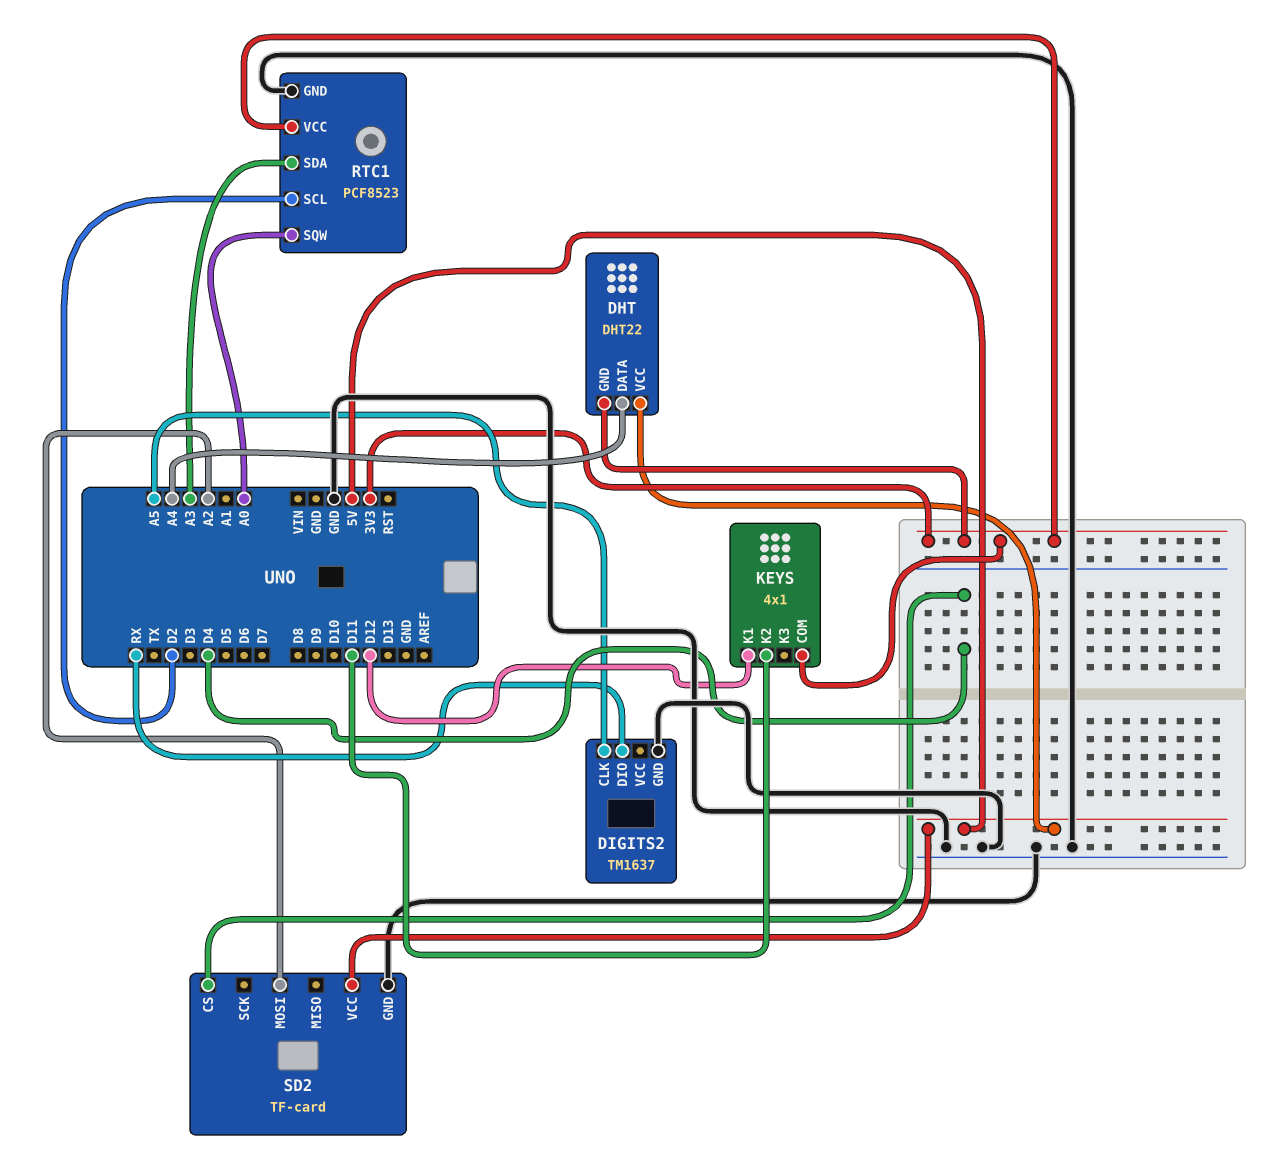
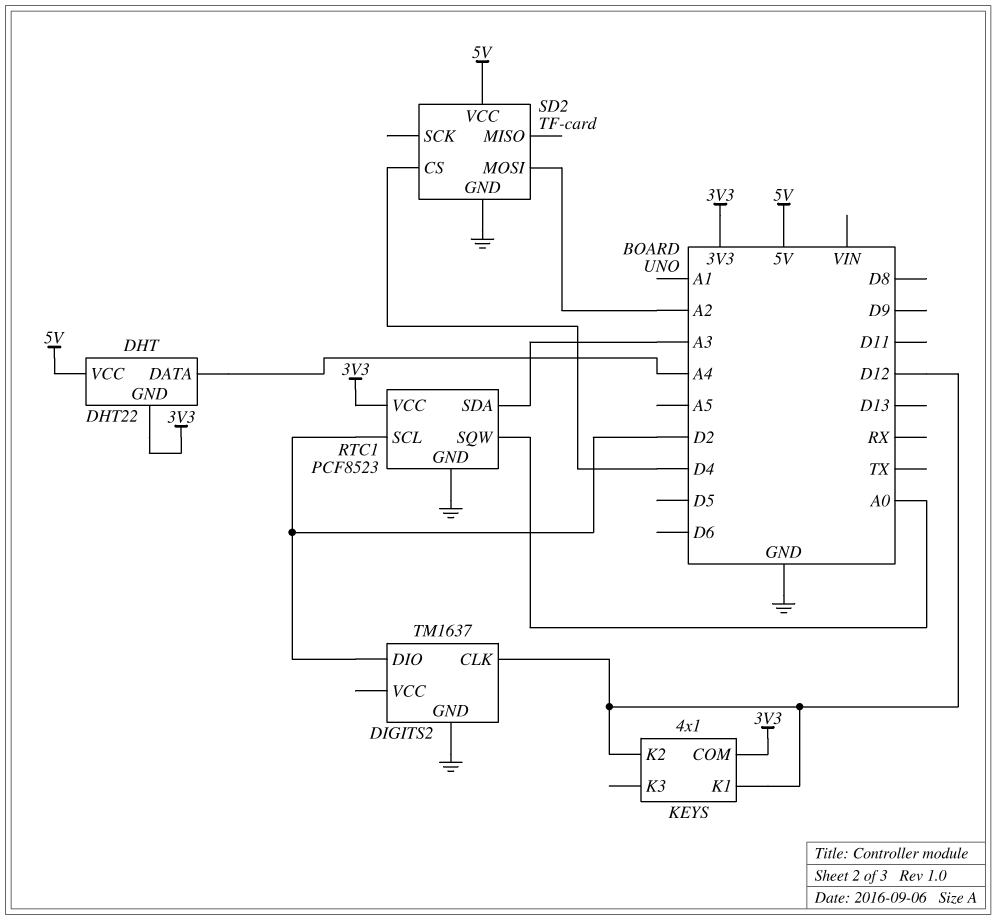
DIGITS2 pin CLK: A5 -> D12
DIGITS2 pin DIO: RX -> D2
KEYS pin K2: D11 -> D12

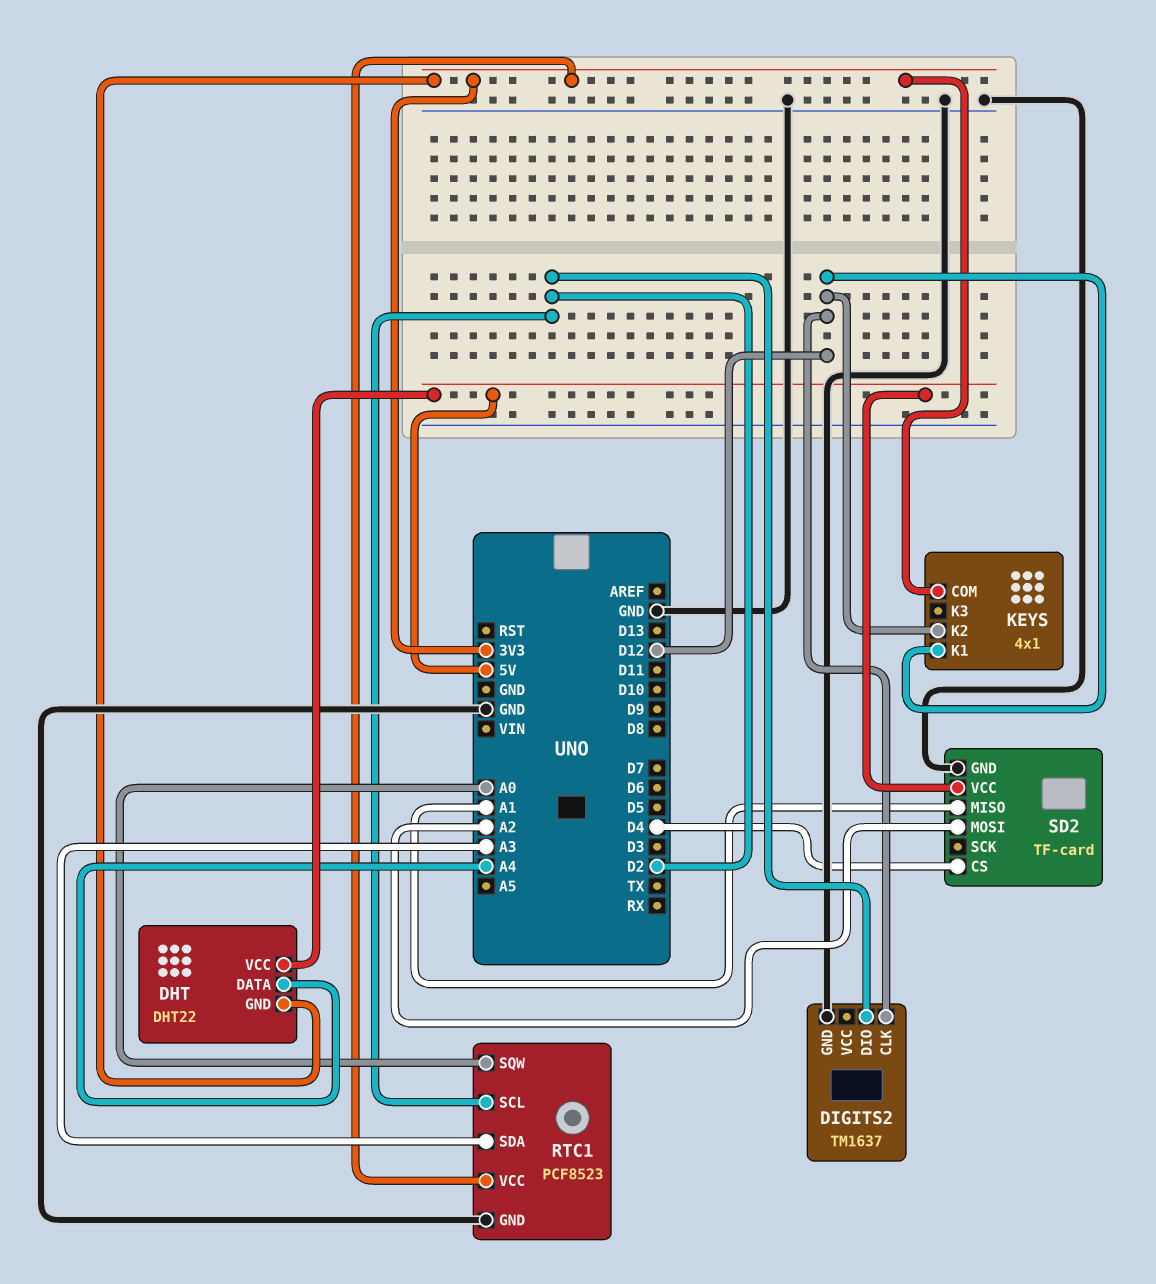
SD2 pin MISO: none -> A1

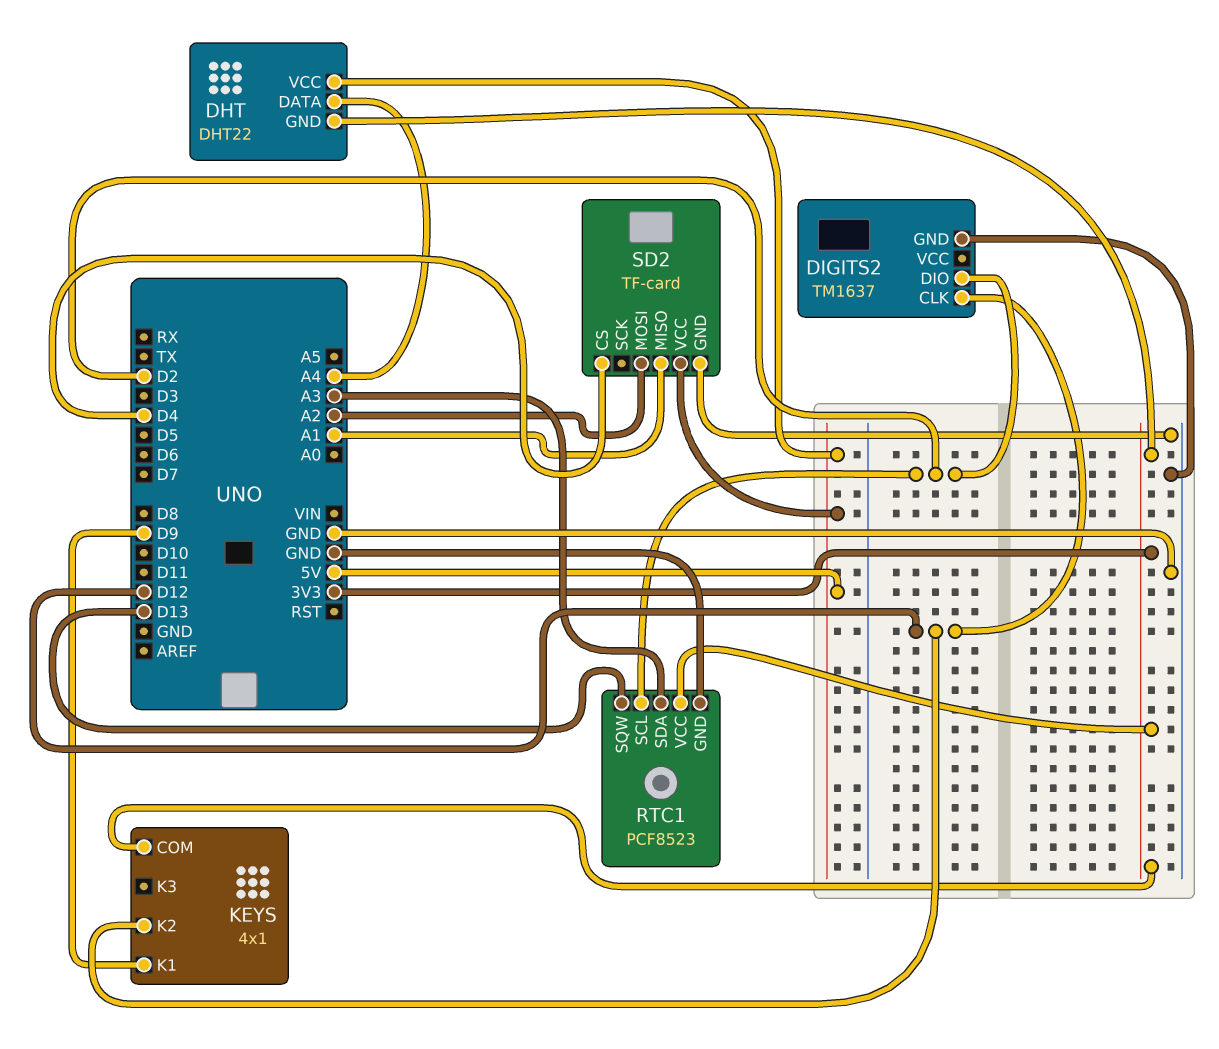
KEYS pin K1: D12 -> D9
RTC1 pin SQW: A0 -> D13

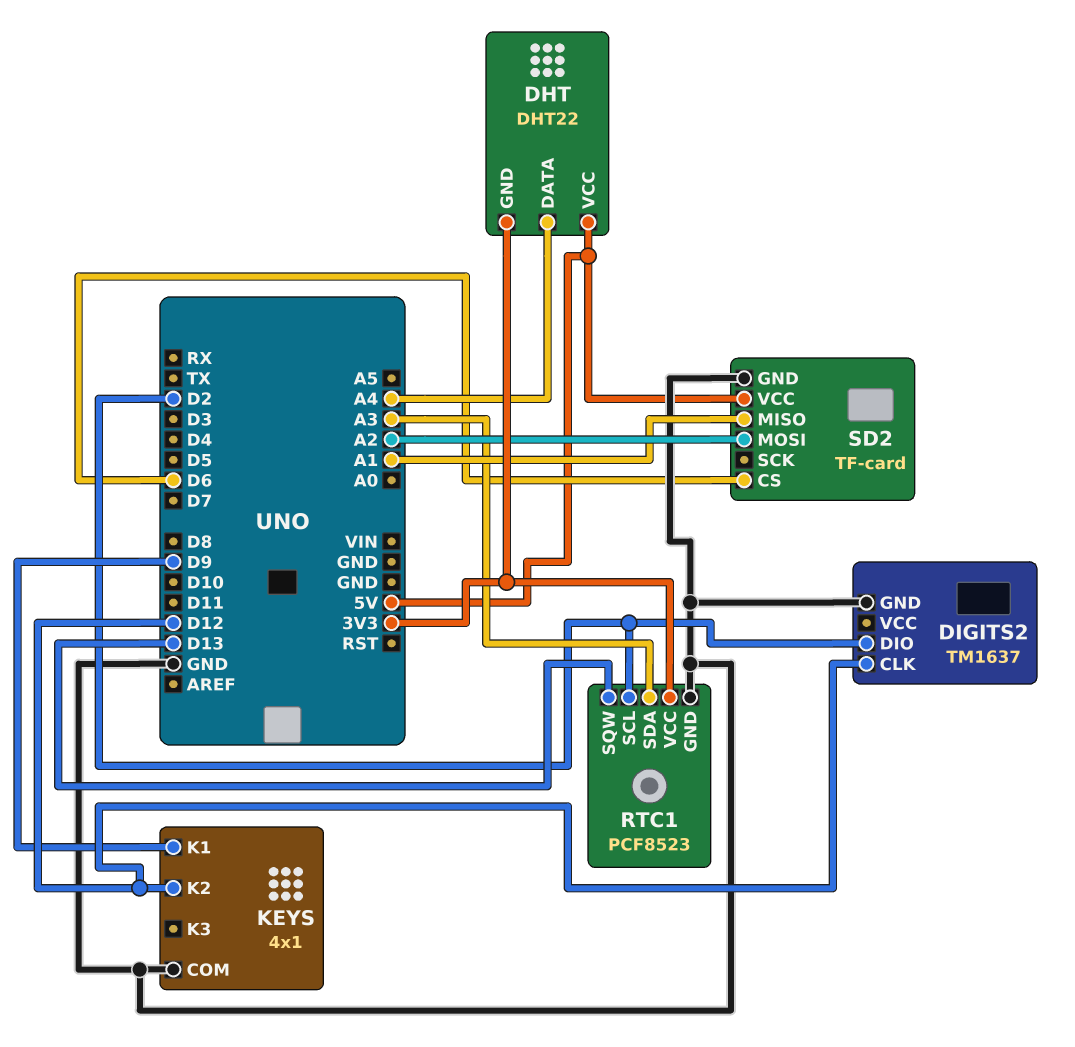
KEYS pin COM: 3V3 -> GND
SD2 pin CS: D4 -> D6

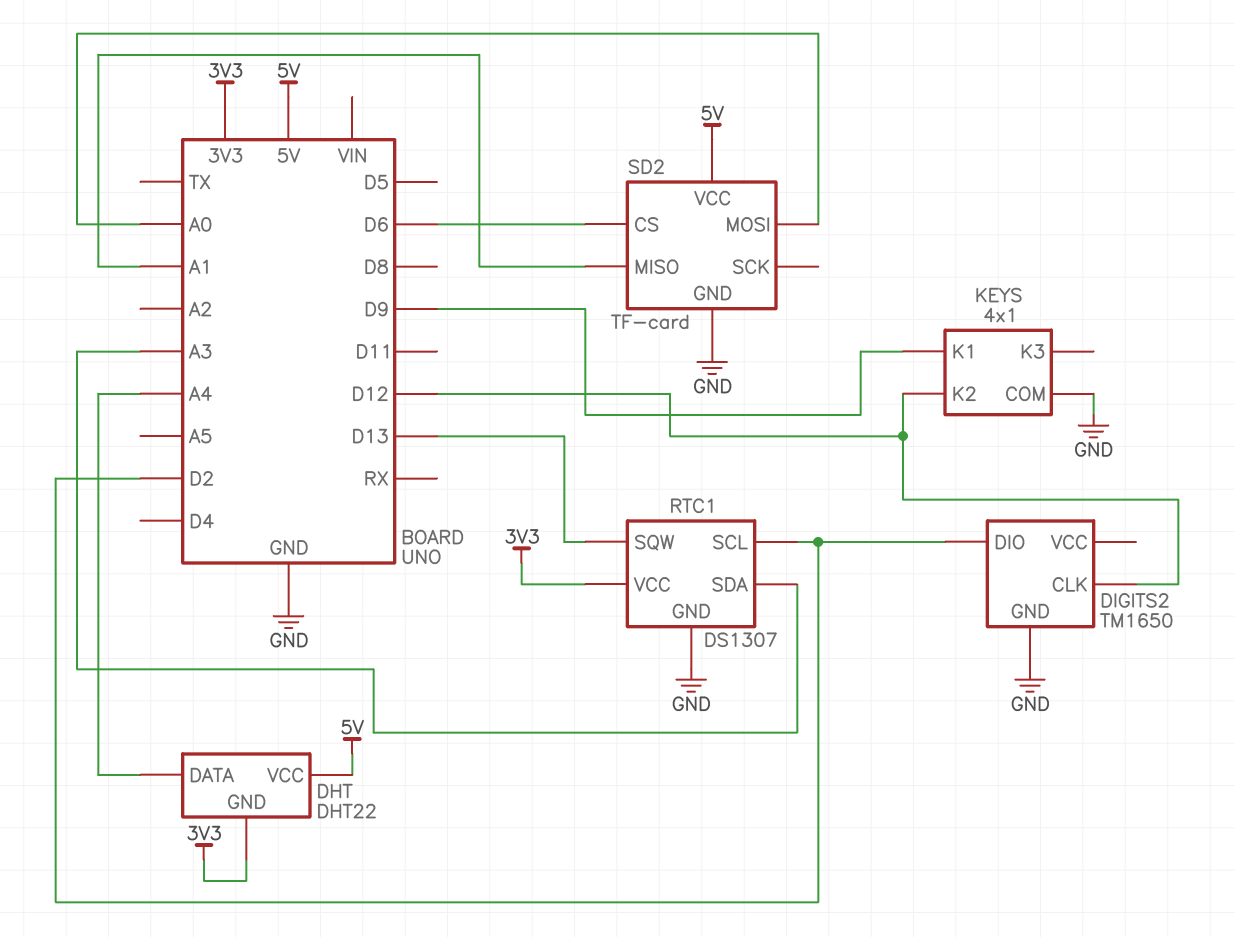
DIGITS2: TM1637 -> TM1650
RTC1: PCF8523 -> DS1307
SD2 pin MOSI: A2 -> A0

